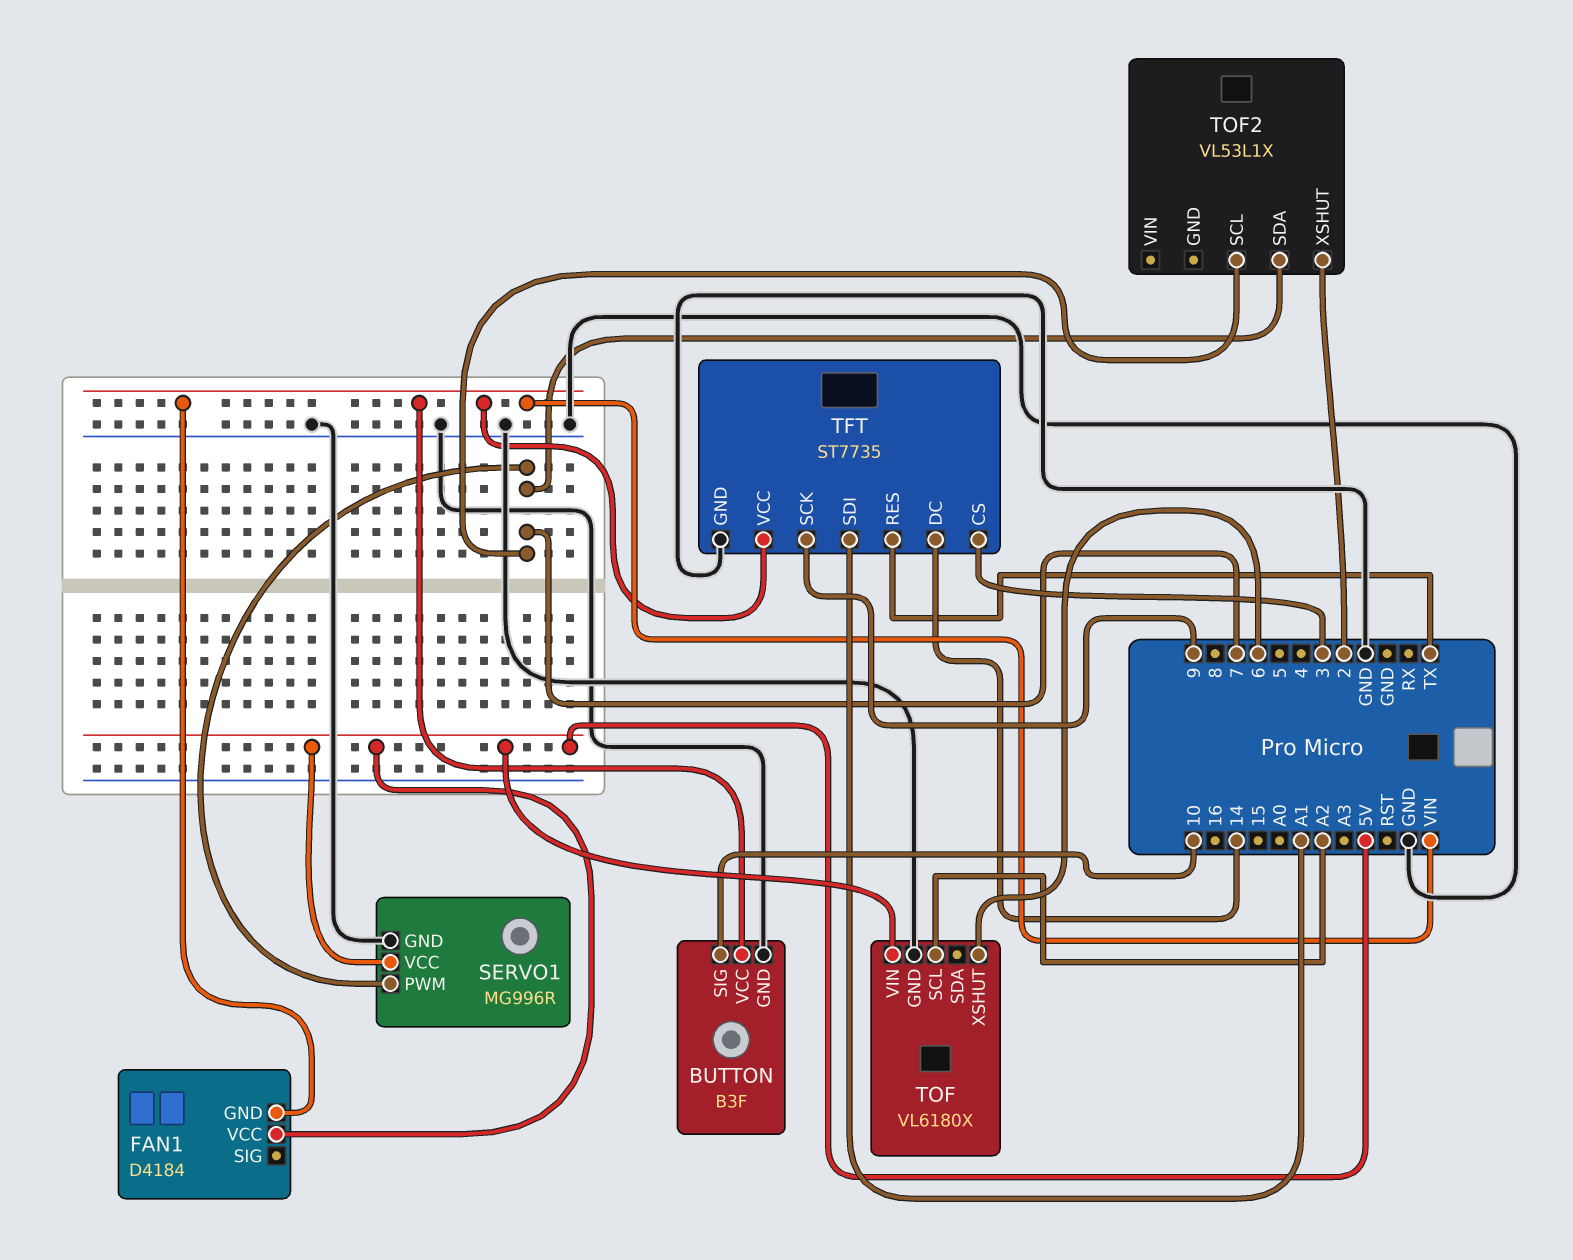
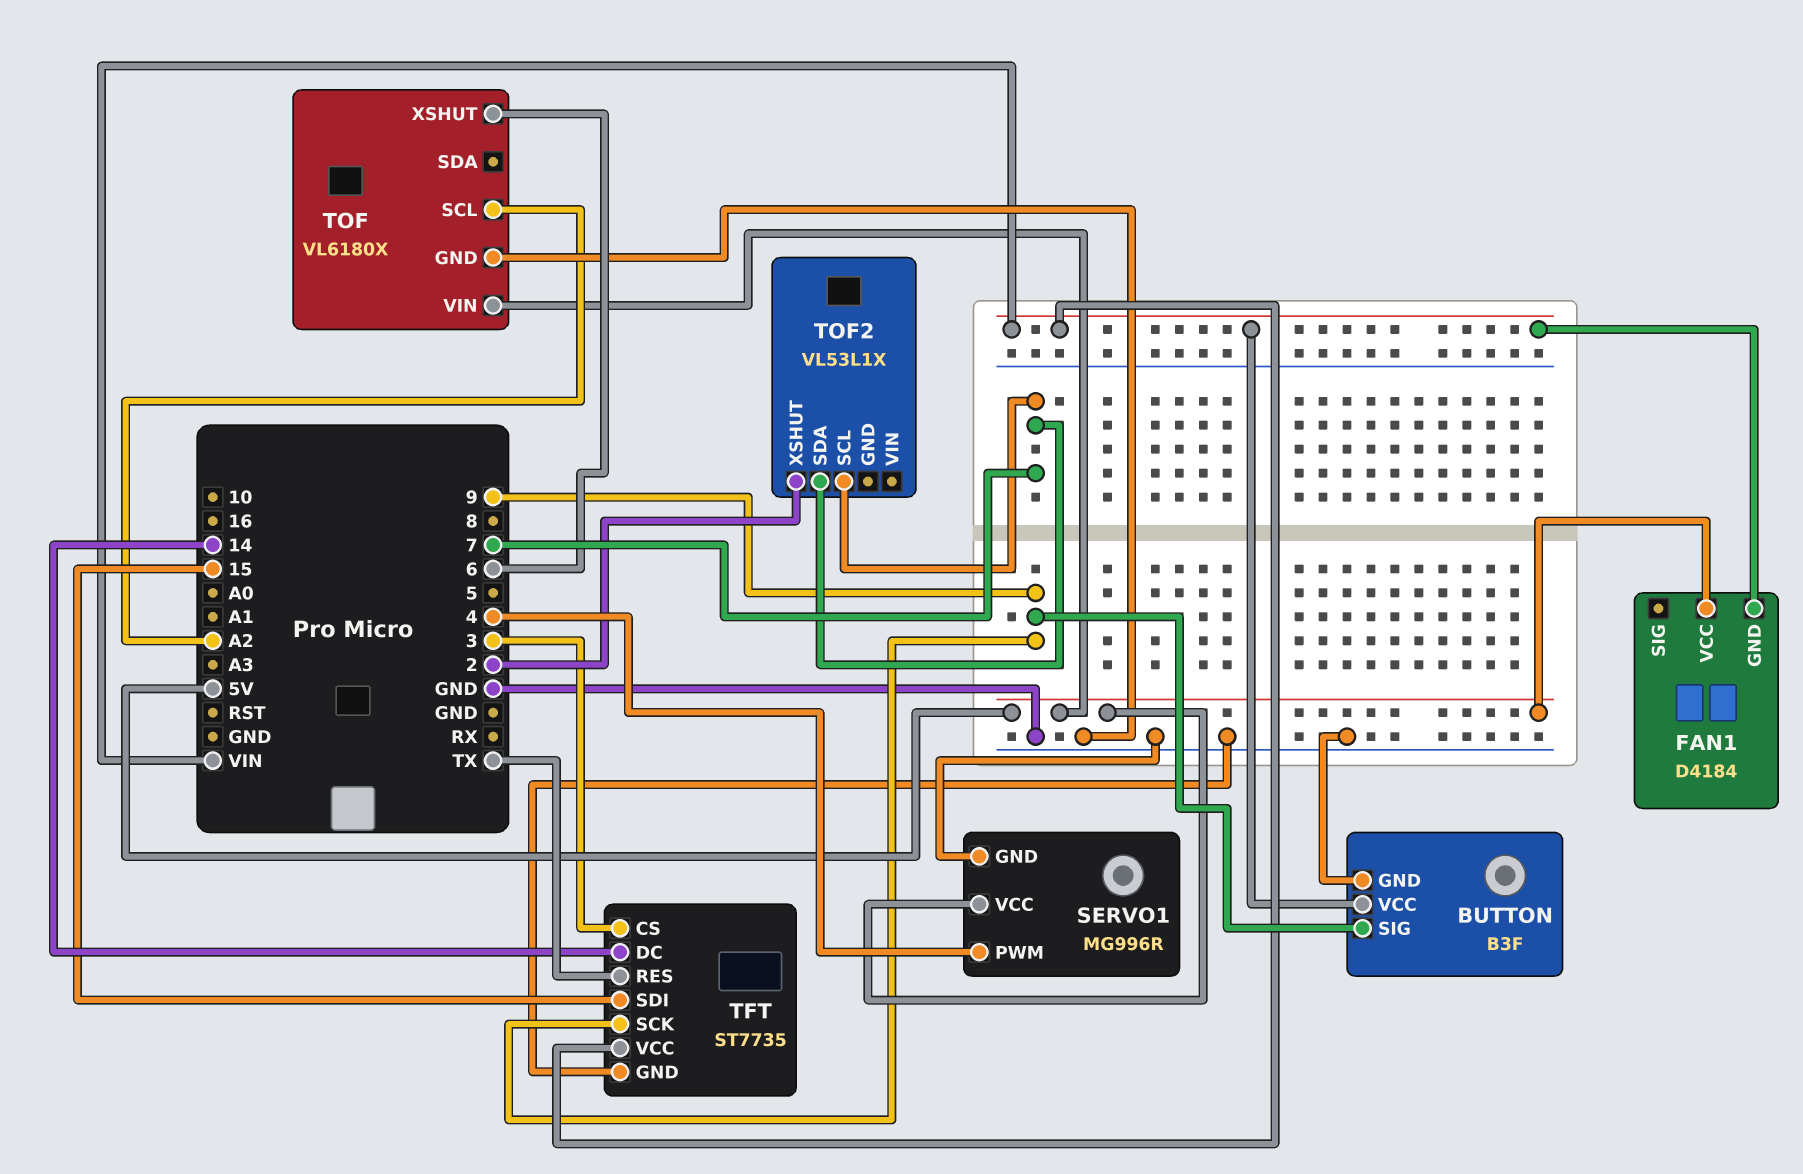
BUTTON pin SIG: 10 -> 9
SERVO1 pin PWM: 7 -> 4
TFT pin SDI: A1 -> 15

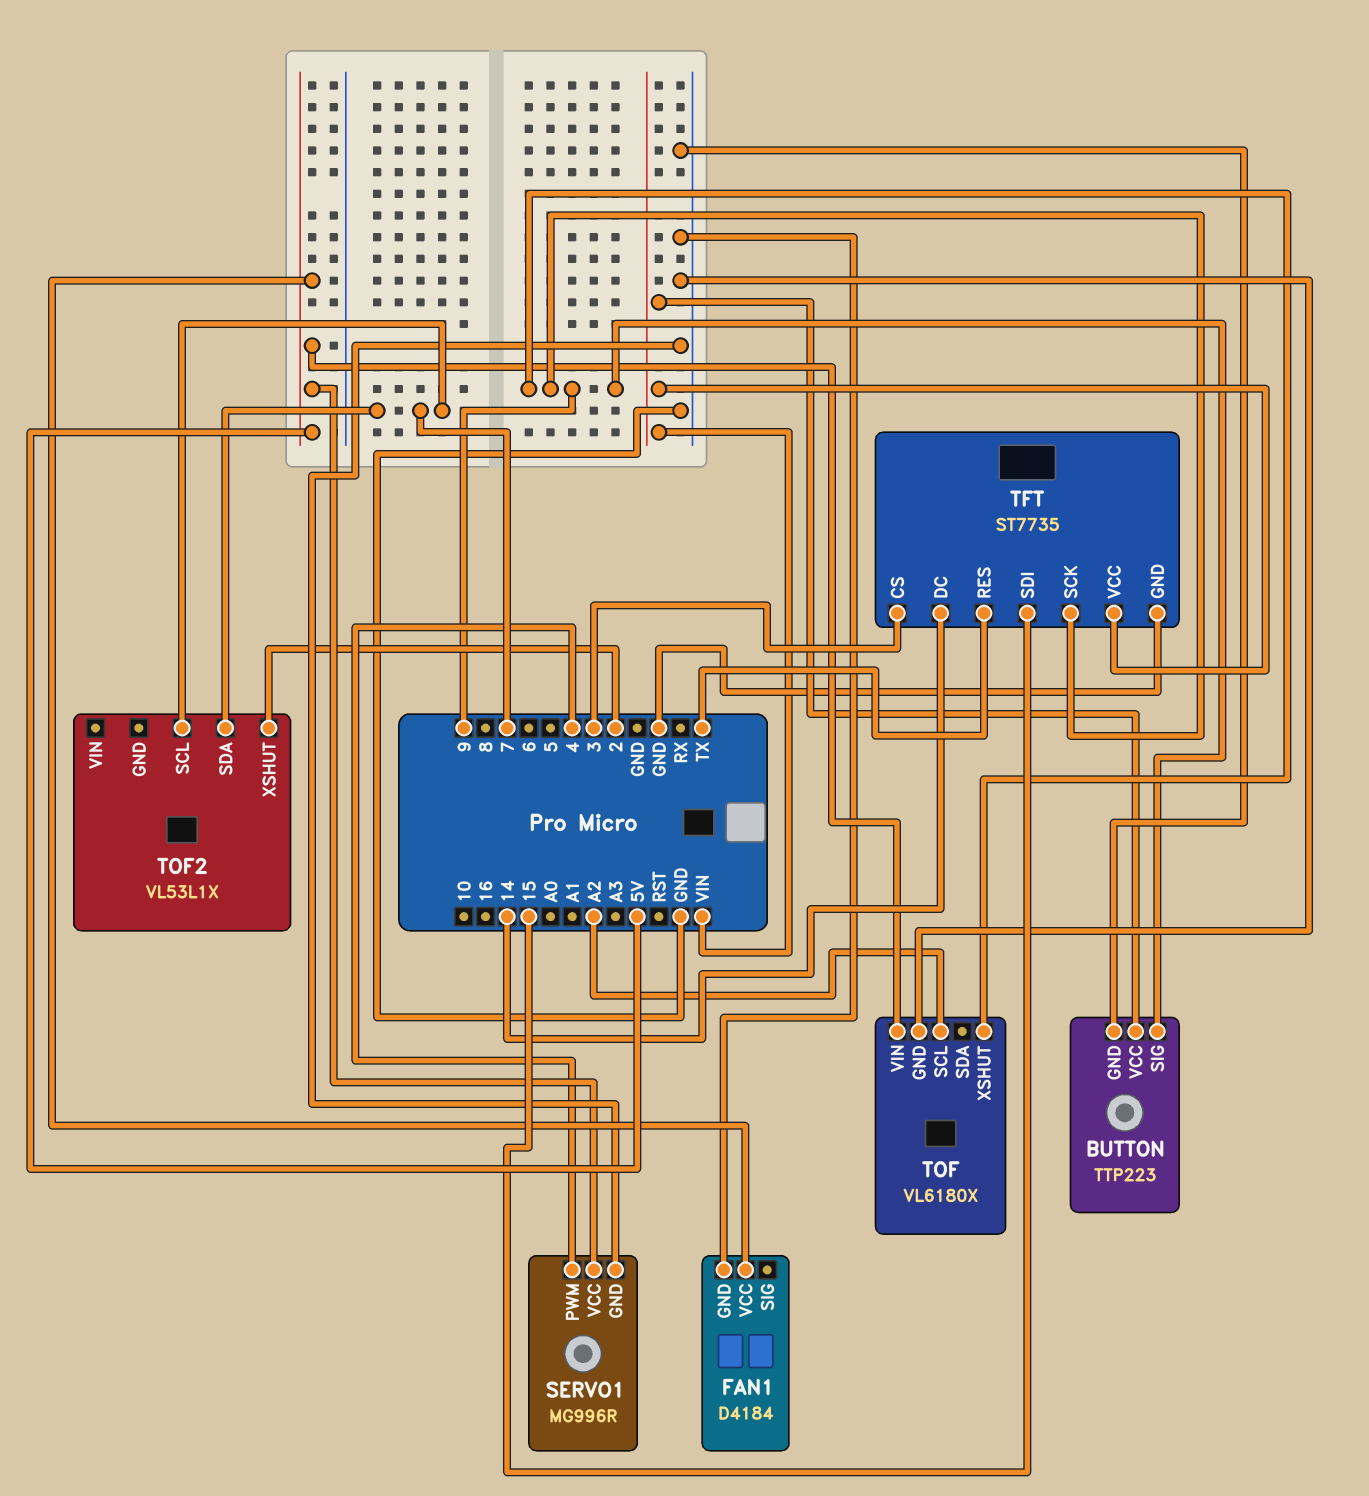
BUTTON: B3F -> TTP223
FAN1 pin GND: VIN -> GND
TOF pin XSHUT: 6 -> 9

